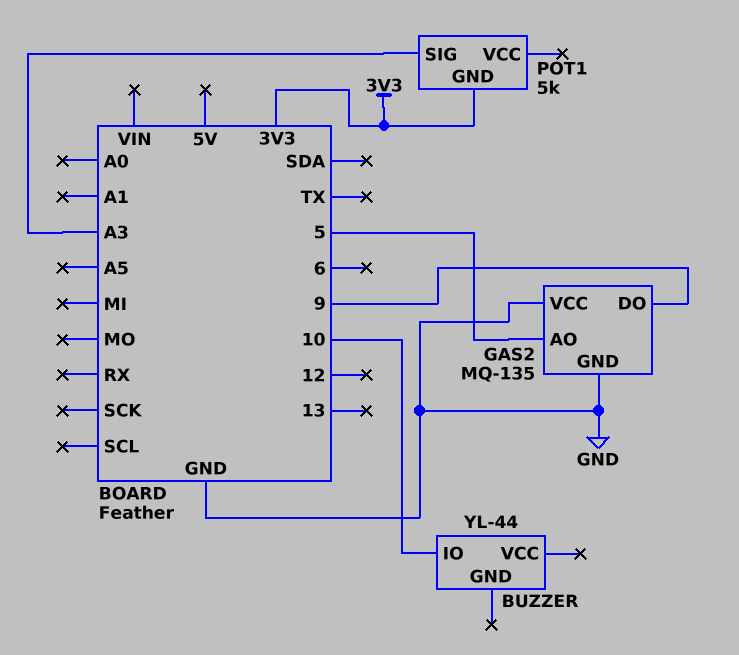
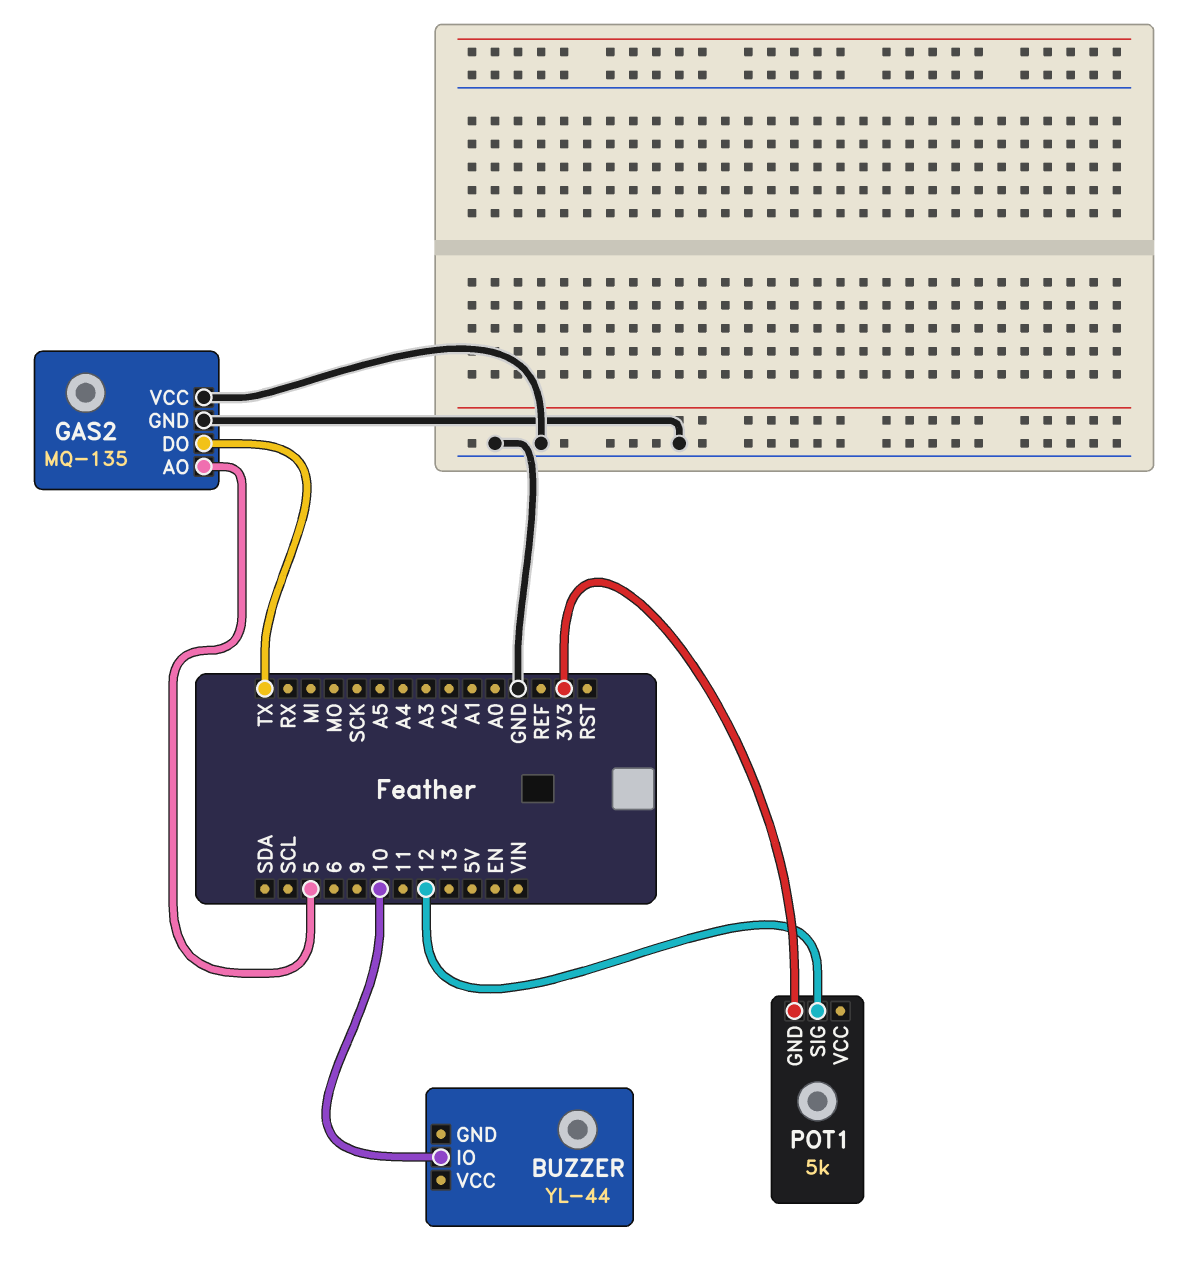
GAS2 pin DO: 9 -> TX
POT1 pin SIG: A3 -> 12

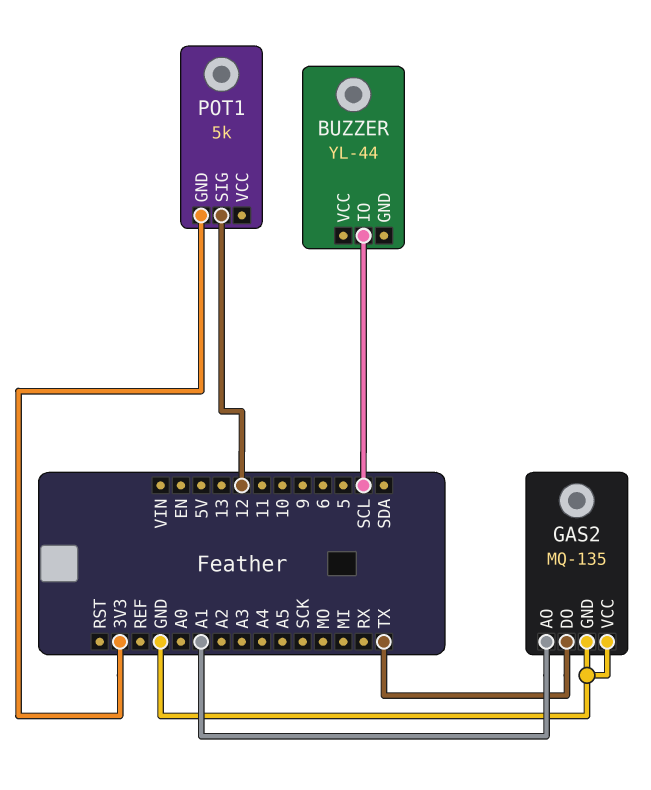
BUZZER pin IO: 10 -> SCL
GAS2 pin AO: 5 -> A1

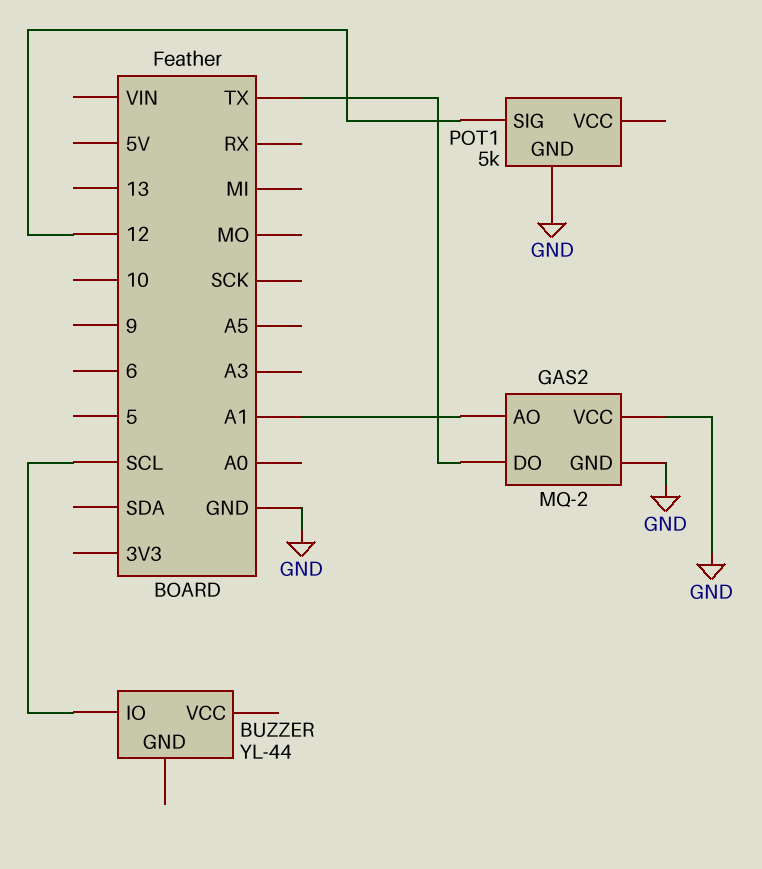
GAS2: MQ-135 -> MQ-2
POT1 pin GND: 3V3 -> GND

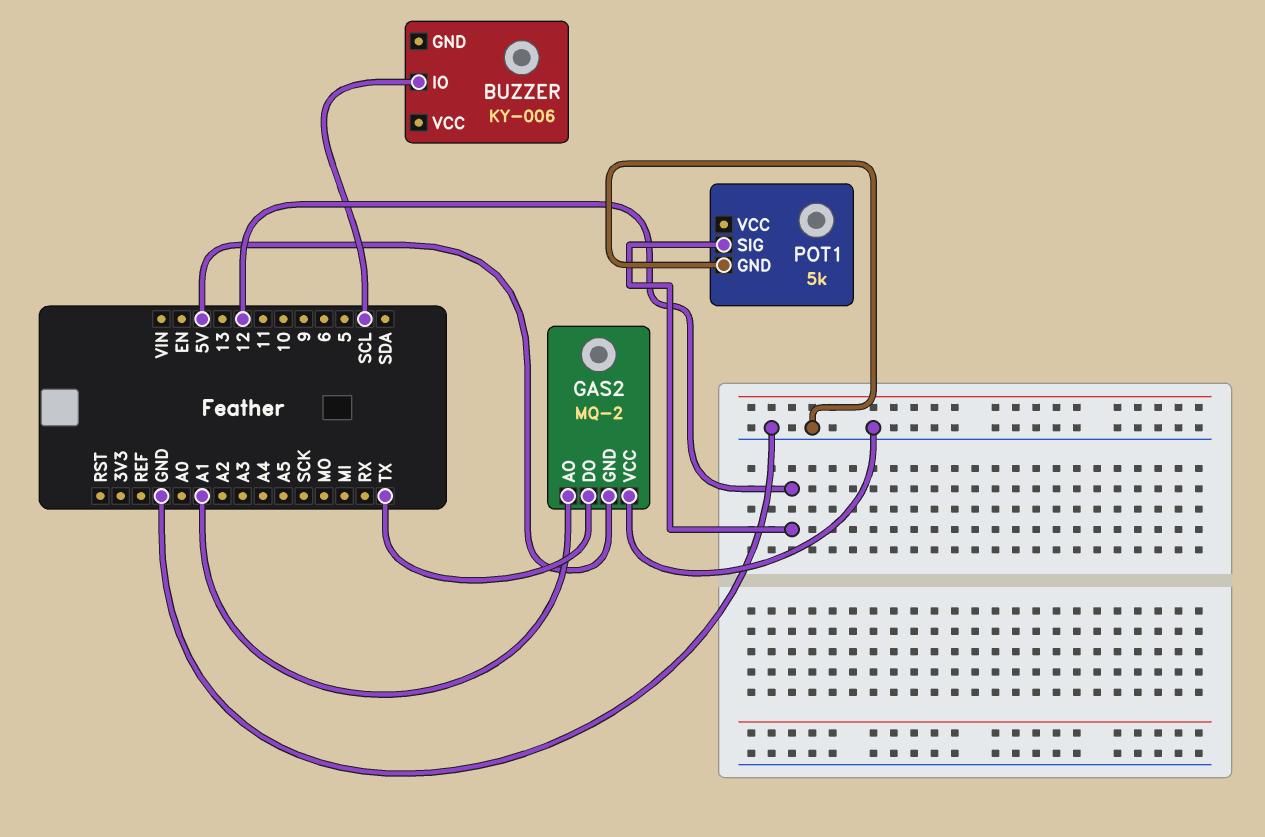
BUZZER: YL-44 -> KY-006
GAS2 pin GND: GND -> 5V

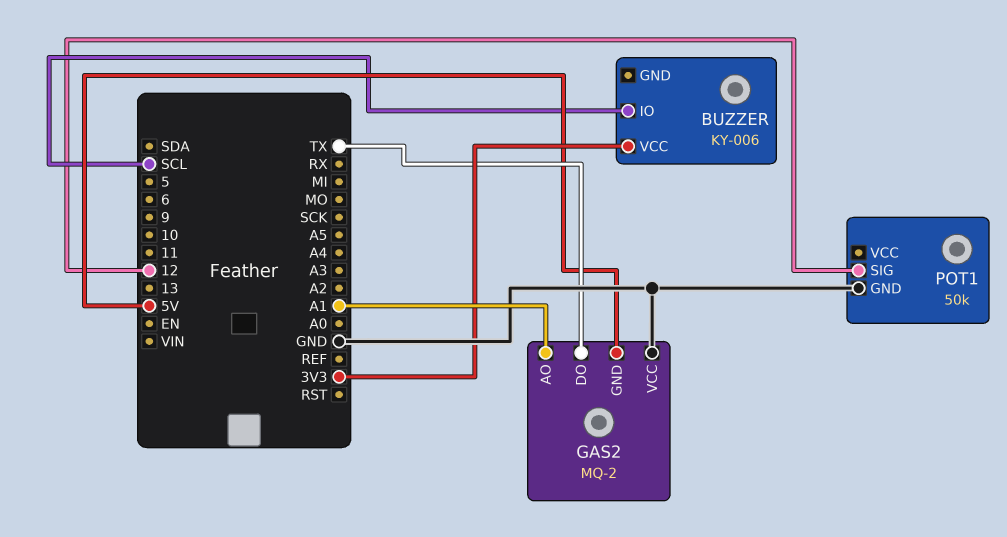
BUZZER pin VCC: none -> 3V3
POT1: 5k -> 50k

